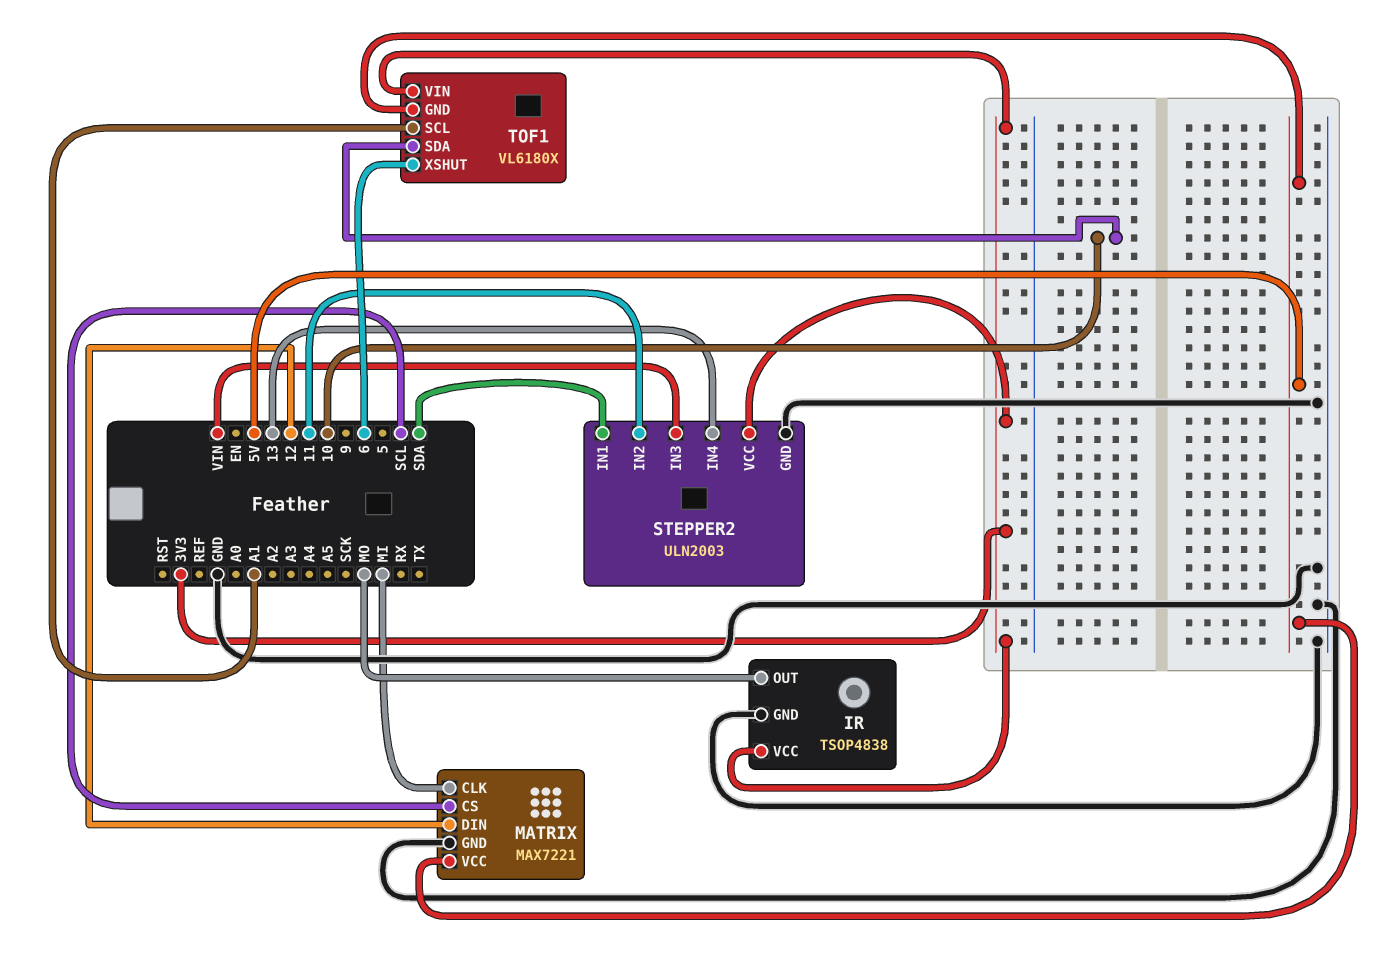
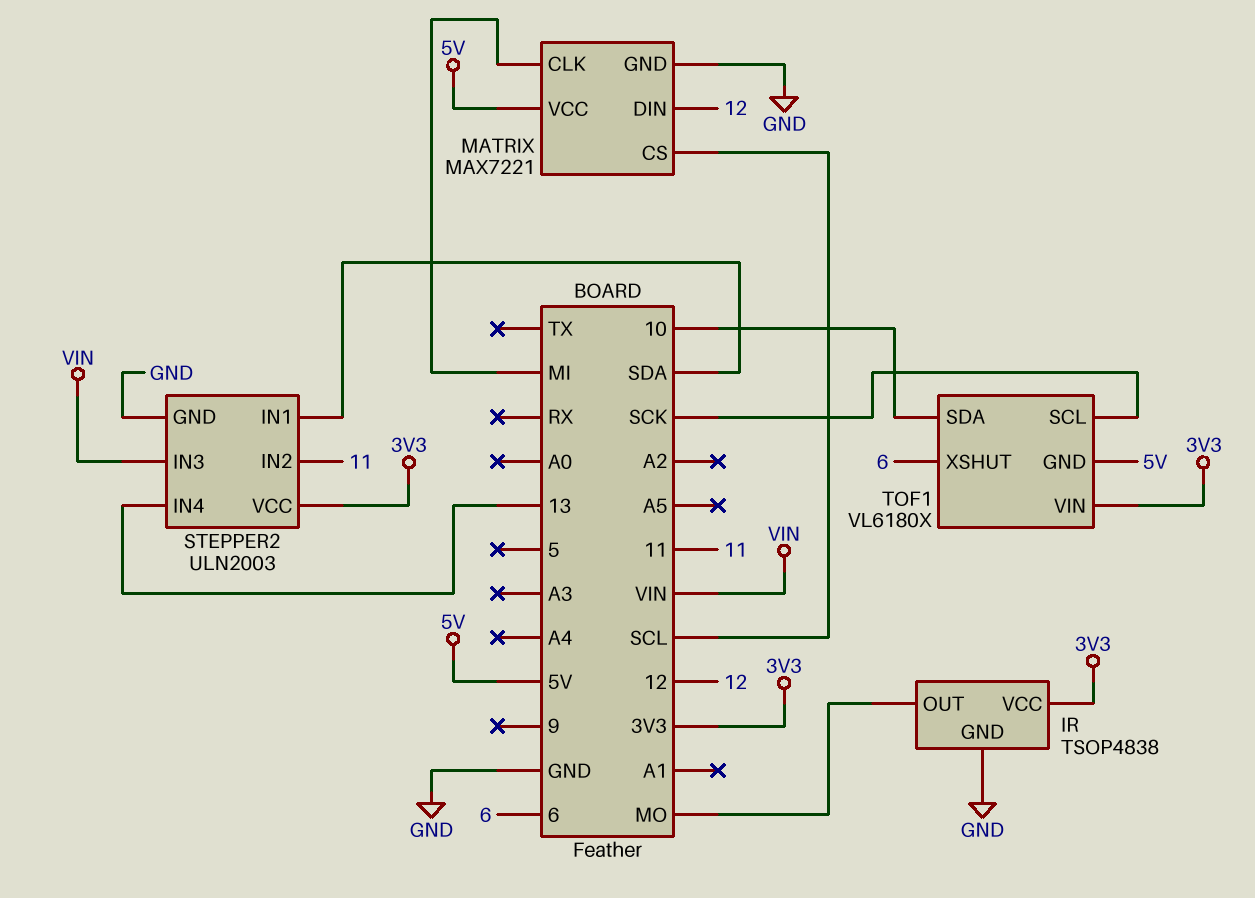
TOF1 pin SCL: A1 -> SCK

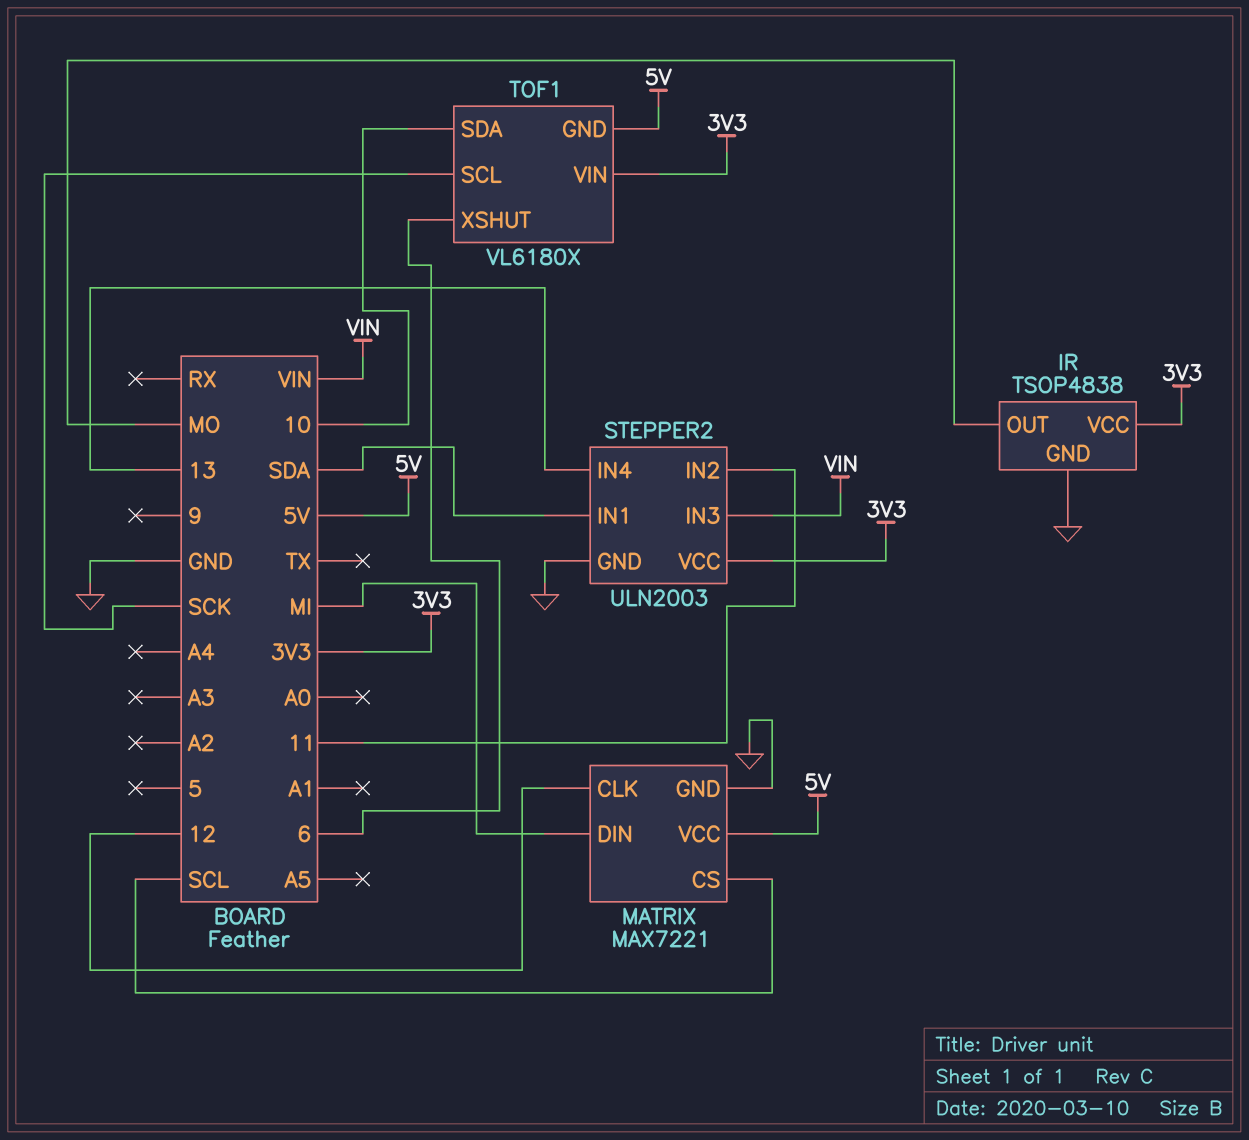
MATRIX pin CLK: MI -> 12
MATRIX pin DIN: 12 -> MI

